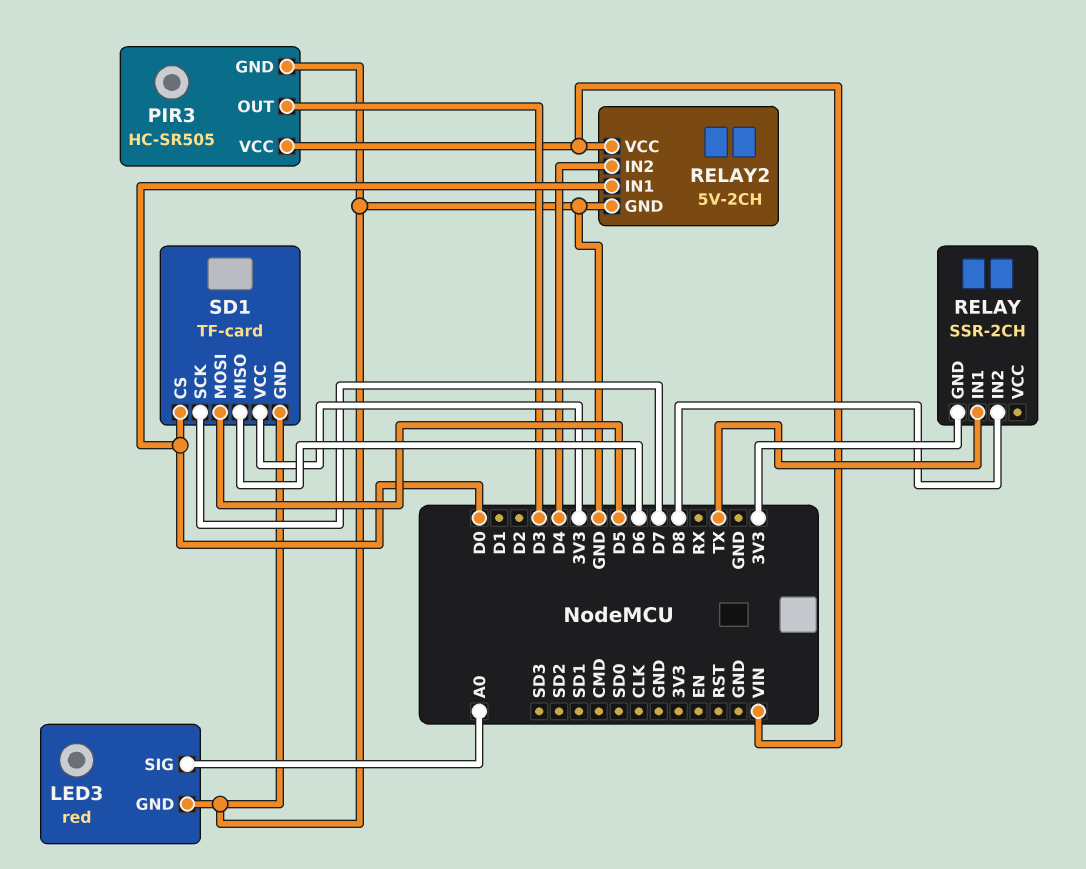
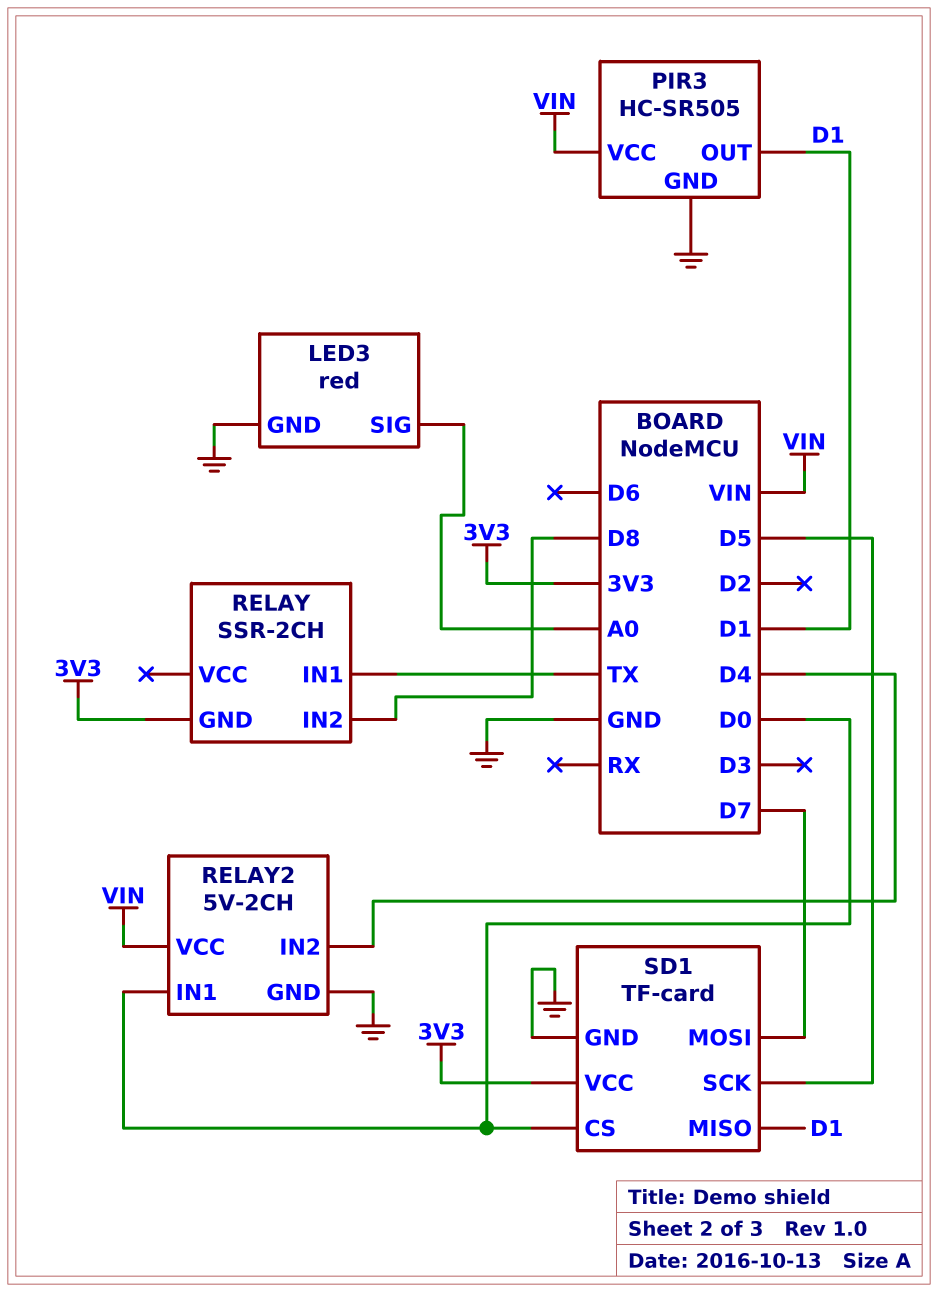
PIR3 pin OUT: D3 -> D1
SD1 pin MISO: D6 -> D1
SD1 pin MOSI: D5 -> D7
SD1 pin SCK: D7 -> D5

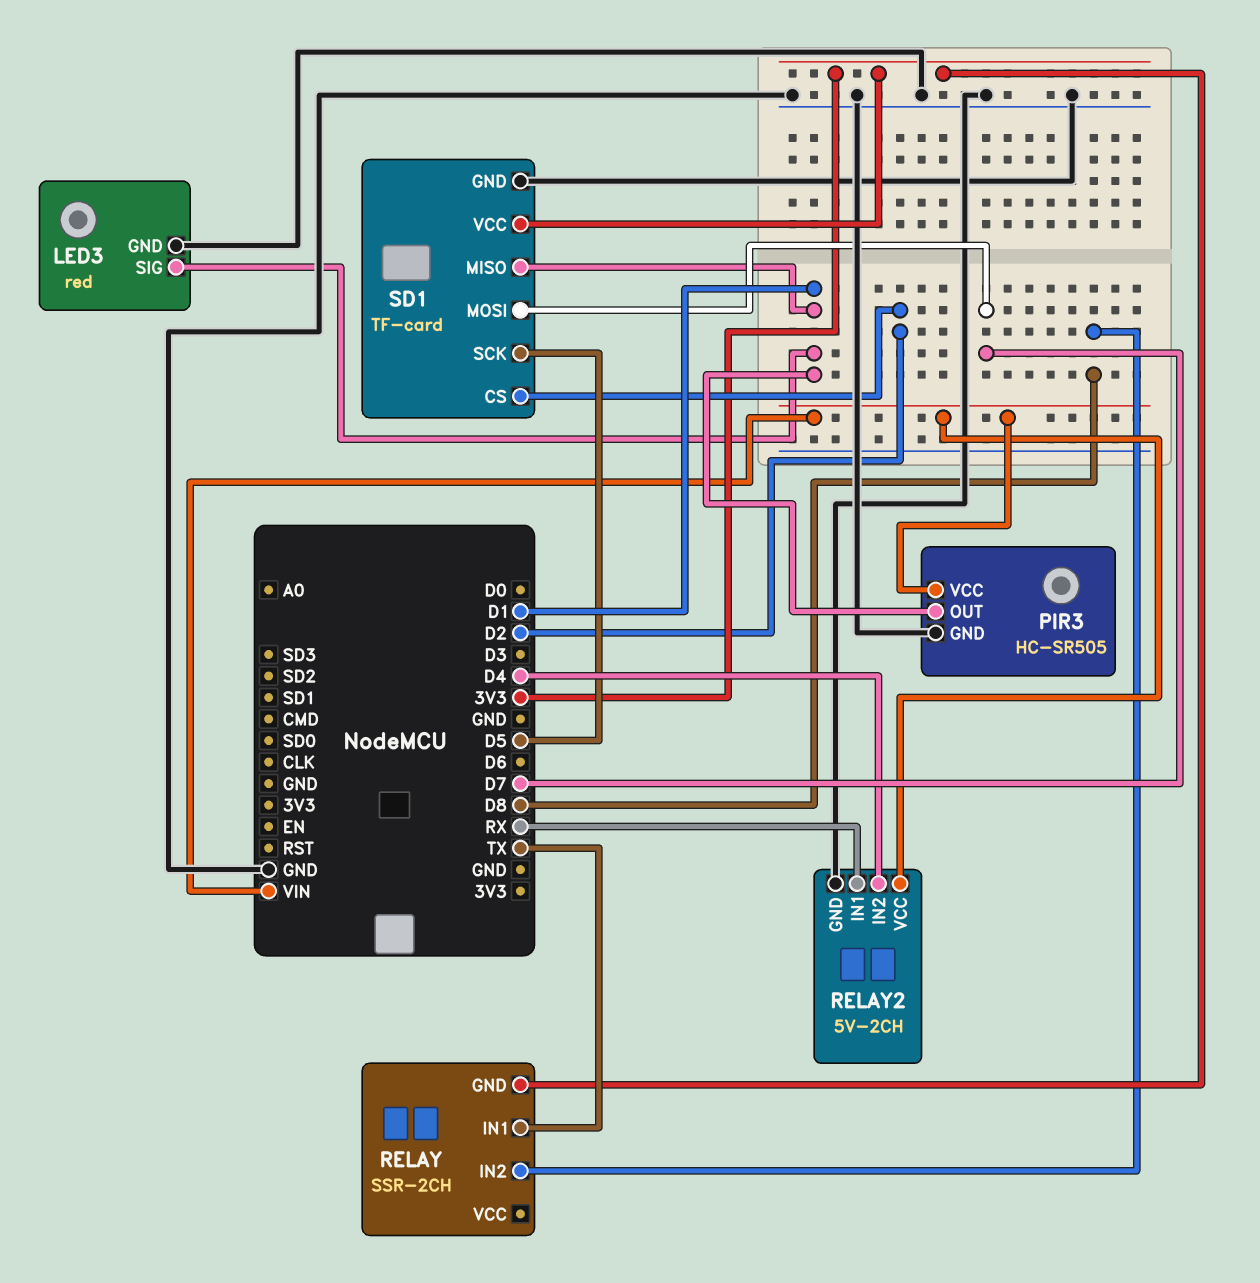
LED3 pin SIG: A0 -> D1
RELAY2 pin IN1: D0 -> RX
SD1 pin CS: D0 -> D2

